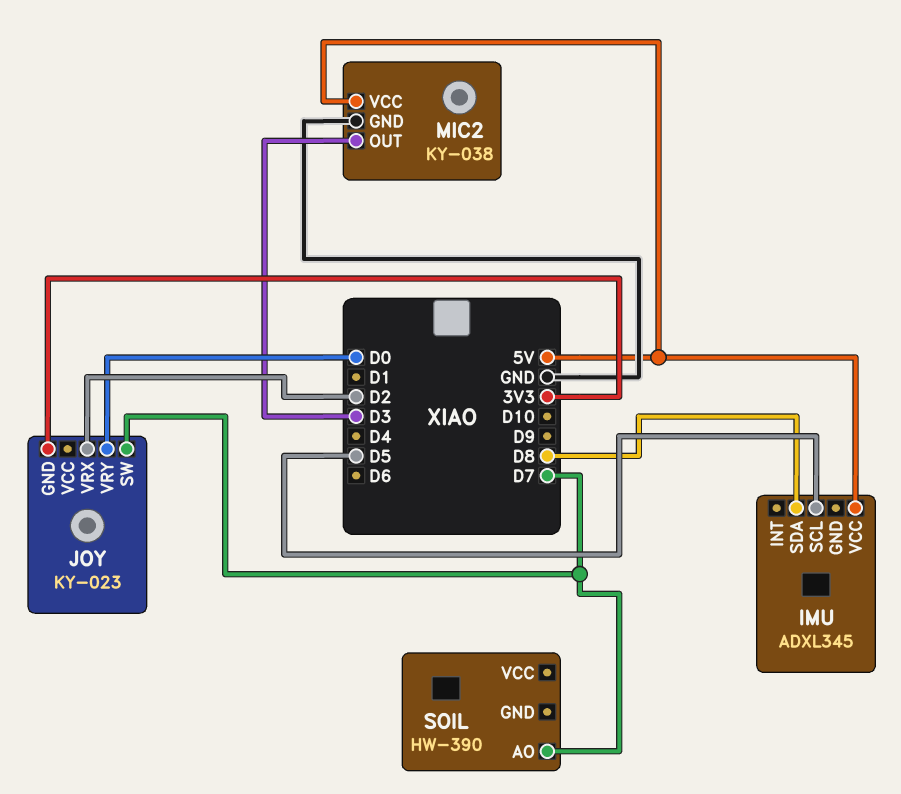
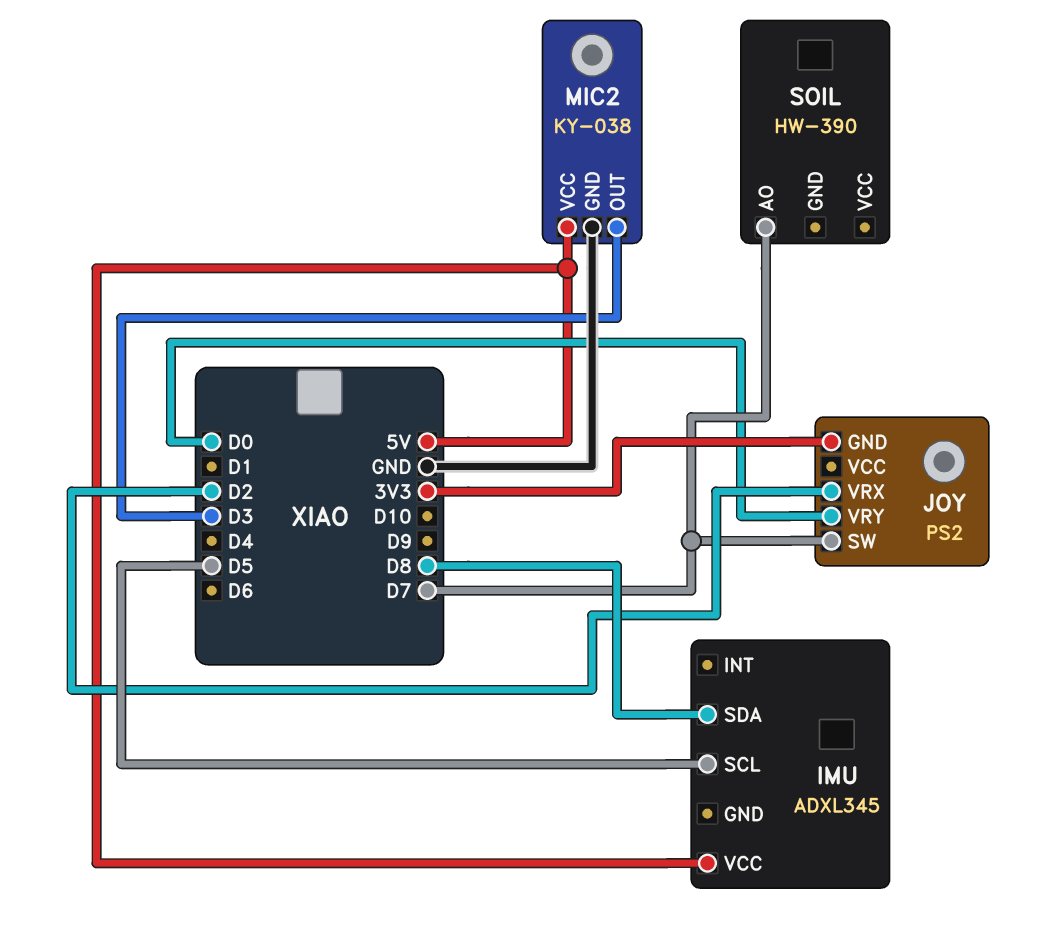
JOY: KY-023 -> PS2

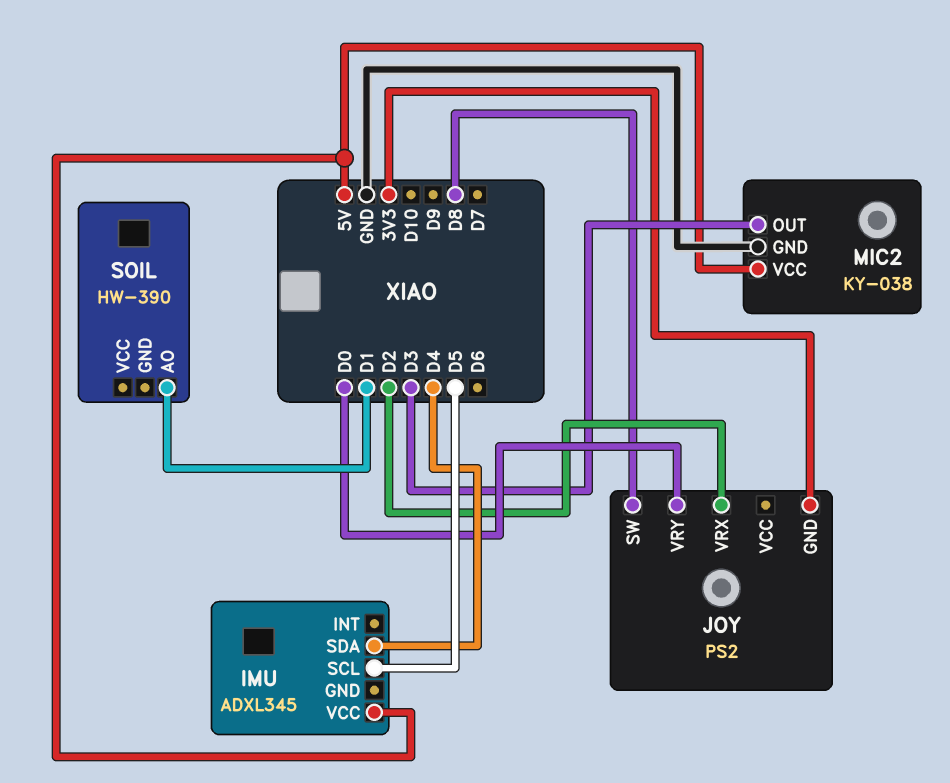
IMU pin SDA: D8 -> D4
JOY pin SW: D7 -> D8
SOIL pin AO: D7 -> D1

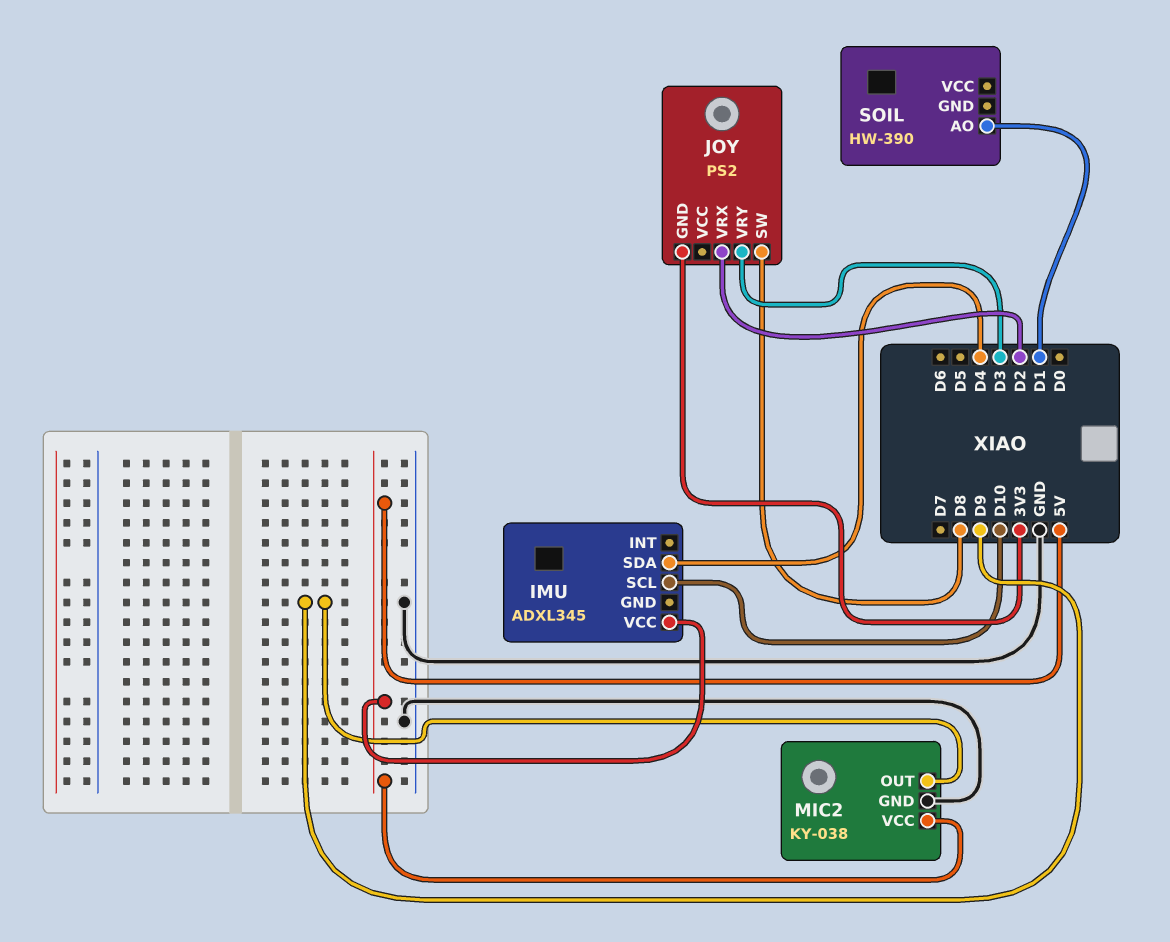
IMU pin SCL: D5 -> D10
JOY pin VRY: D0 -> D3
MIC2 pin OUT: D3 -> D9

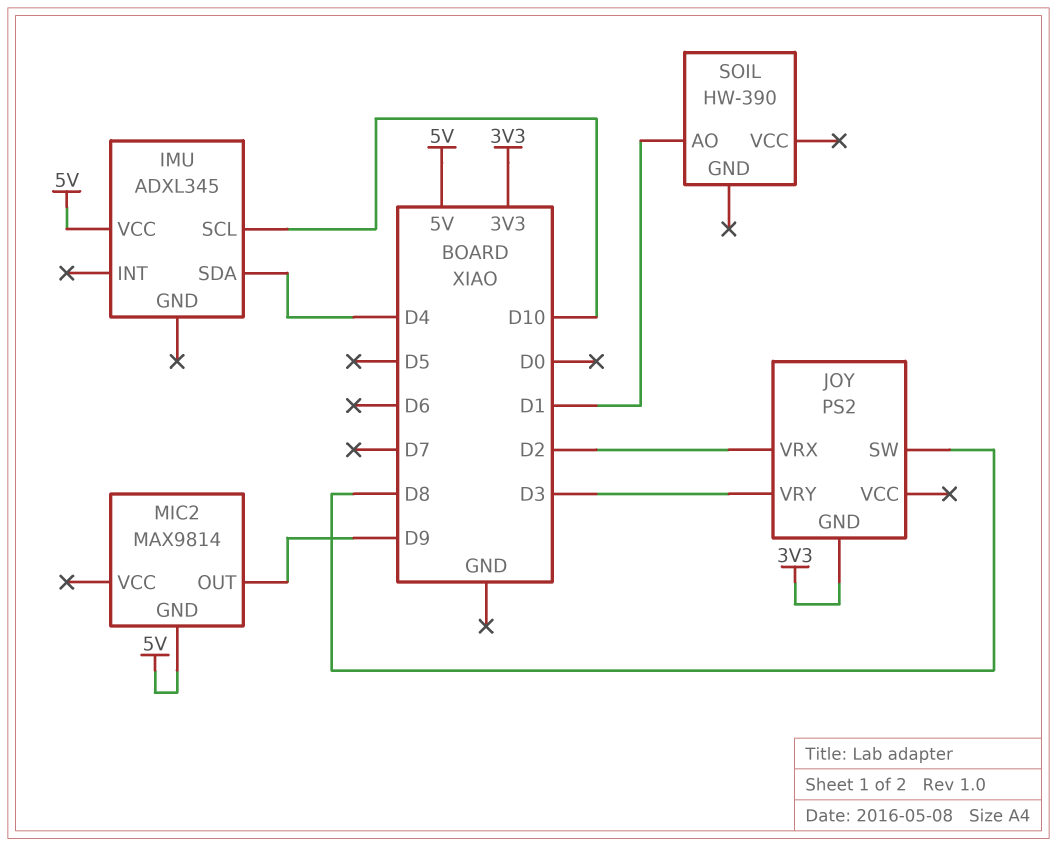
MIC2: KY-038 -> MAX9814
MIC2 pin GND: GND -> 5V
MIC2 pin VCC: 5V -> none

